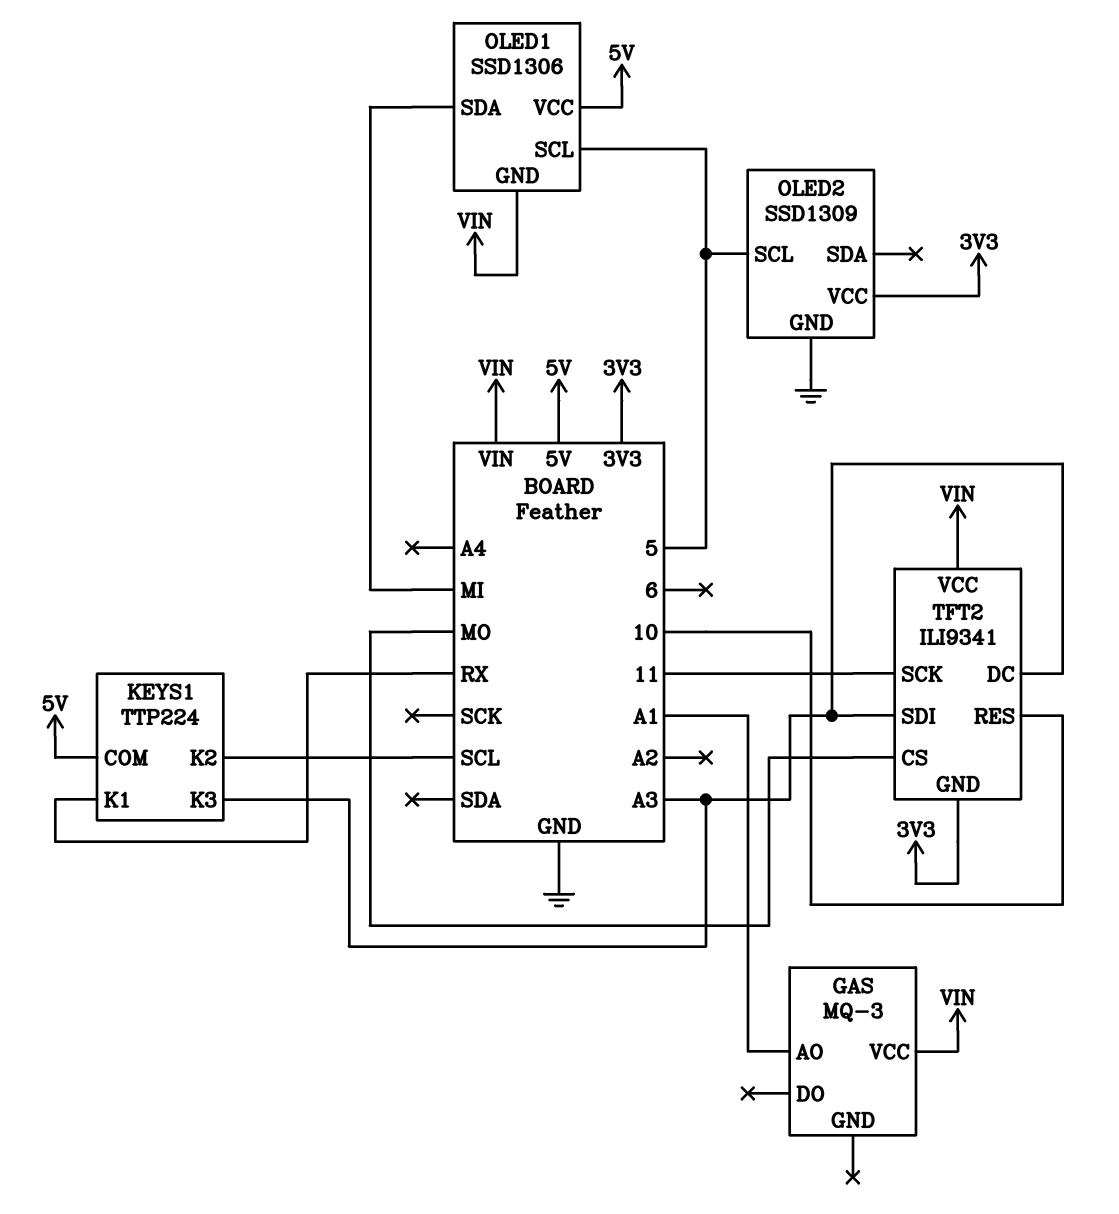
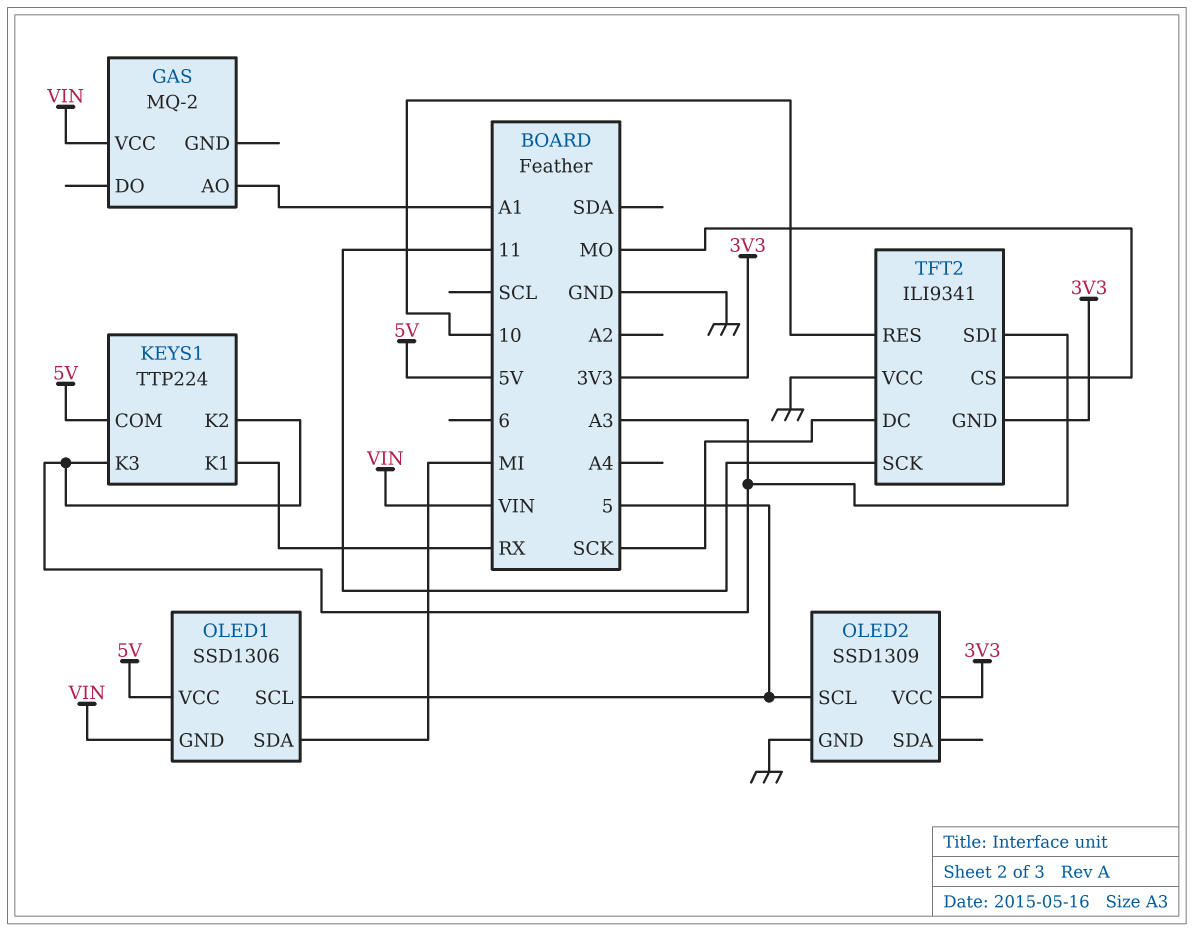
GAS: MQ-3 -> MQ-2
KEYS1 pin K2: SCL -> A3
TFT2 pin DC: A3 -> SCK
TFT2 pin VCC: VIN -> GND

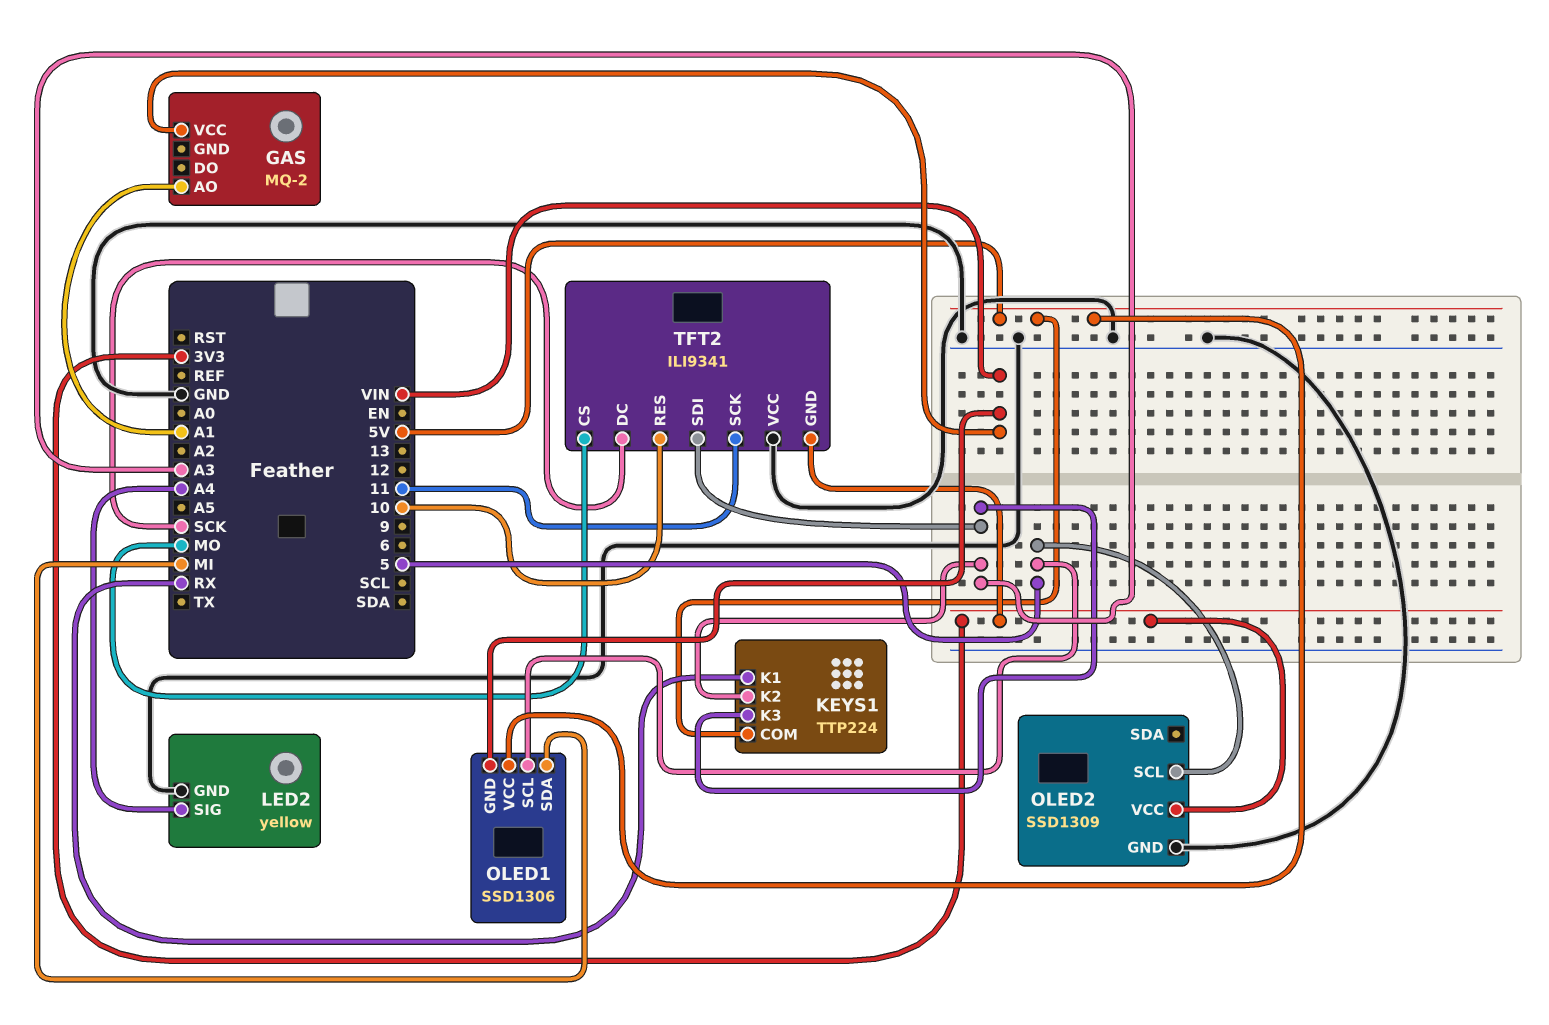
LED2: none -> yellow
LED2 pin GND: none -> GND
LED2 pin SIG: none -> A4

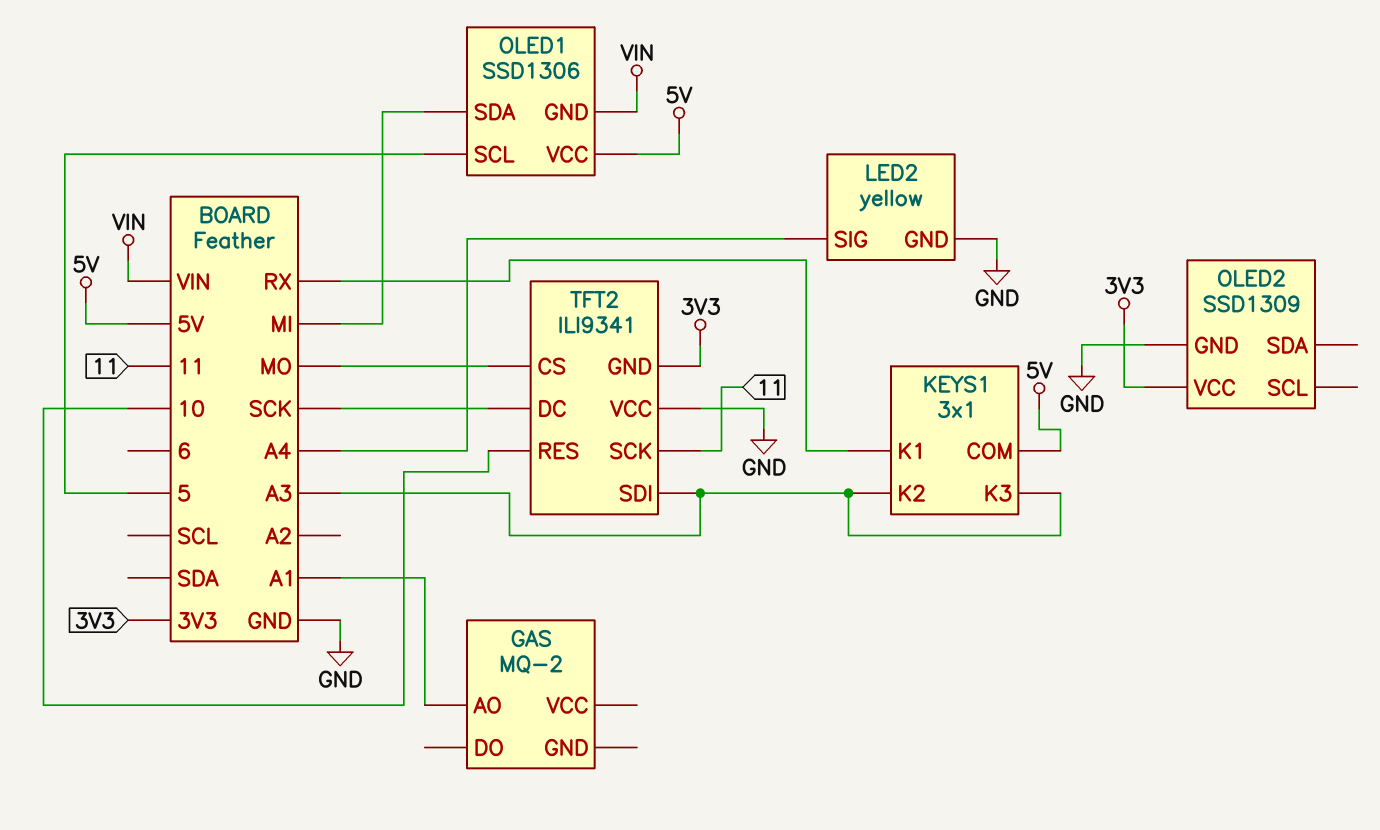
GAS pin VCC: VIN -> none
KEYS1: TTP224 -> 3x1
OLED2 pin SCL: 5 -> none

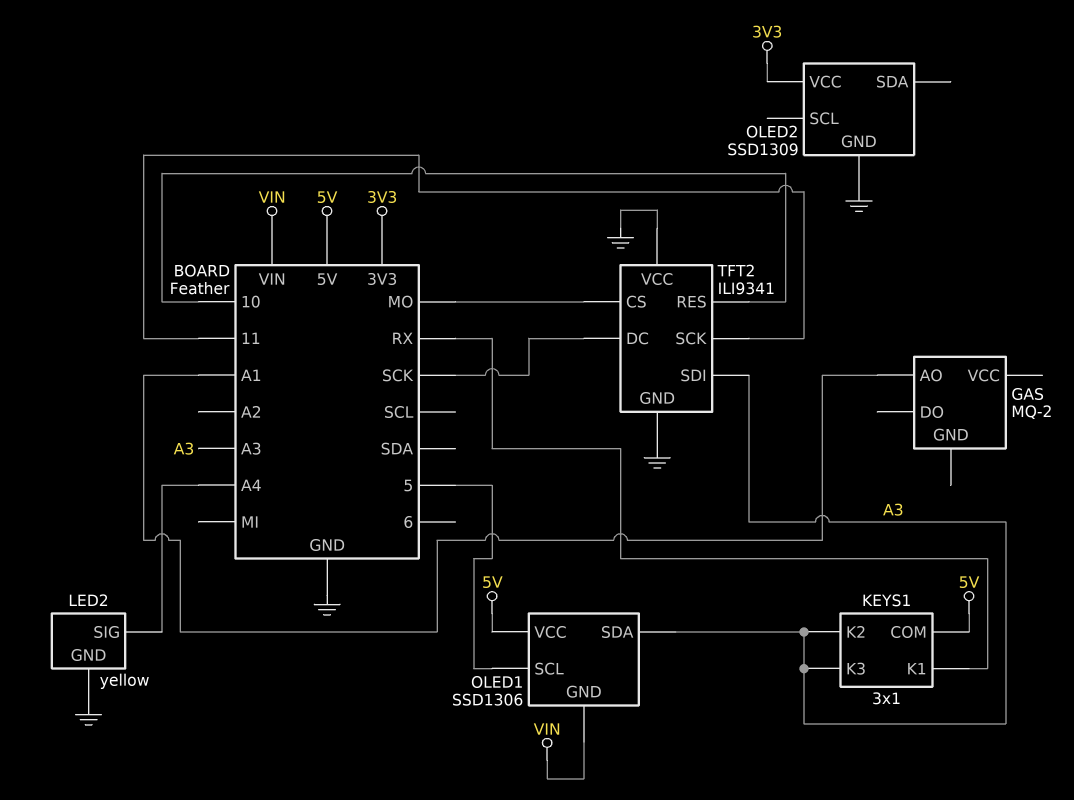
OLED1 pin SDA: MI -> A3
TFT2 pin GND: 3V3 -> GND

